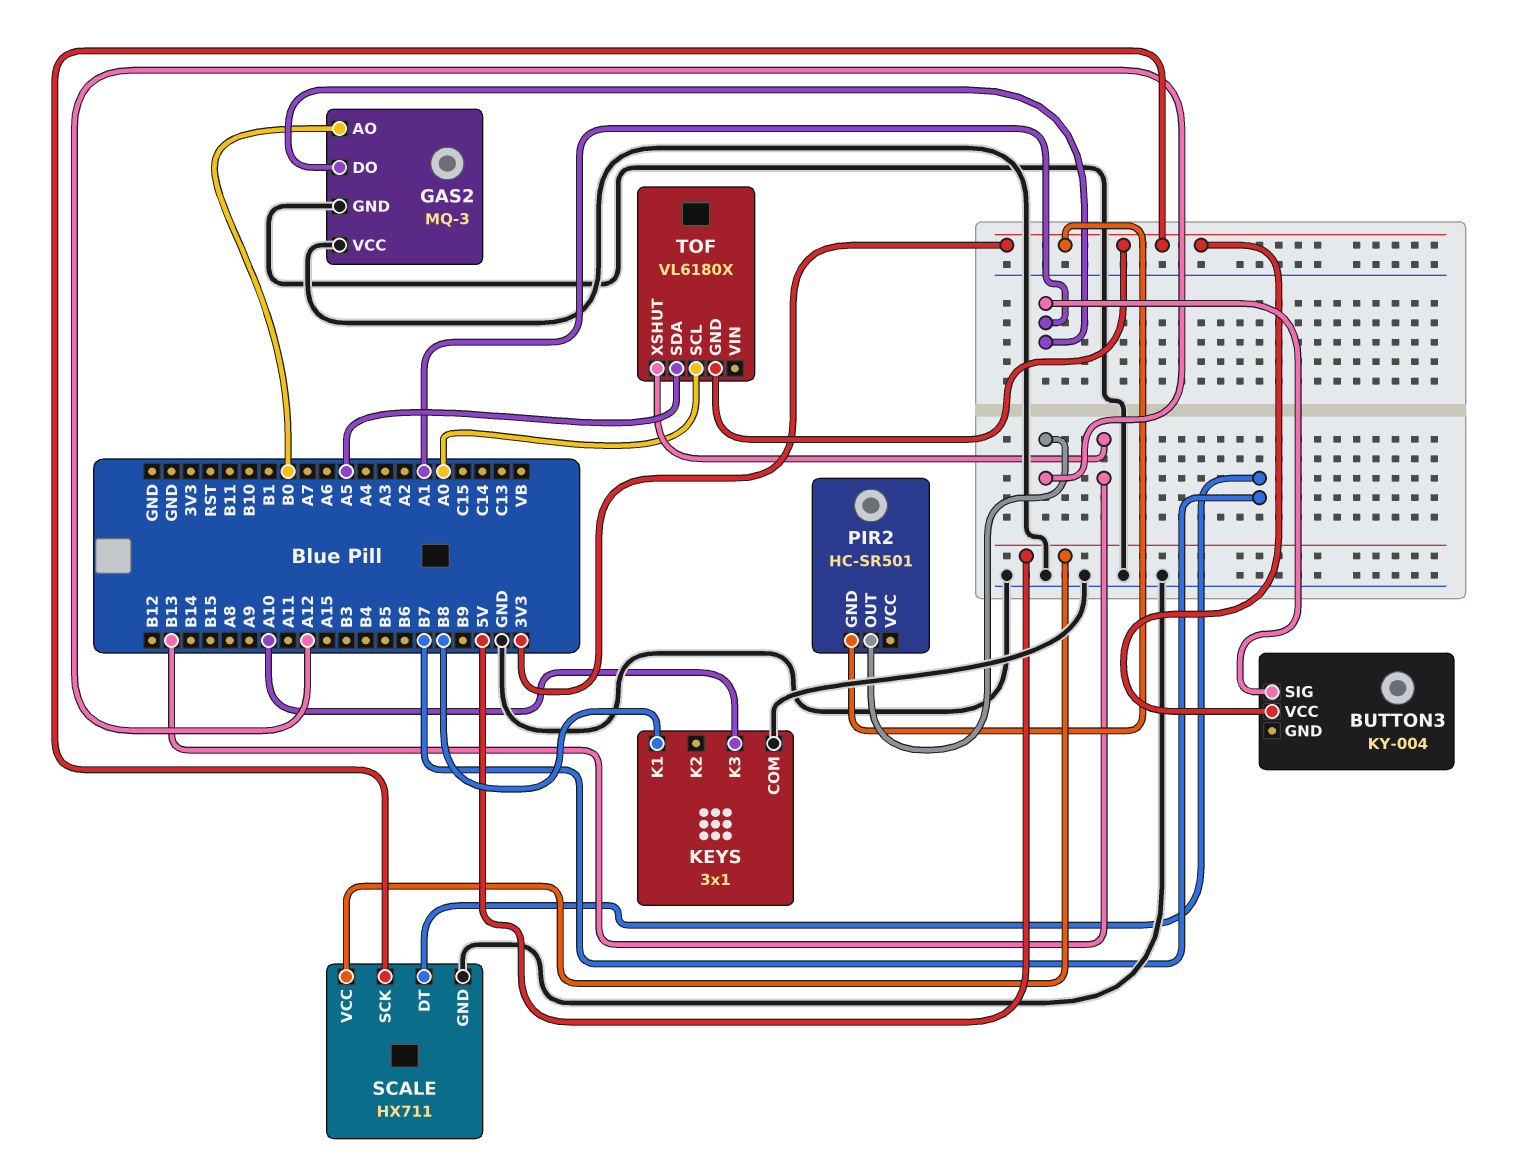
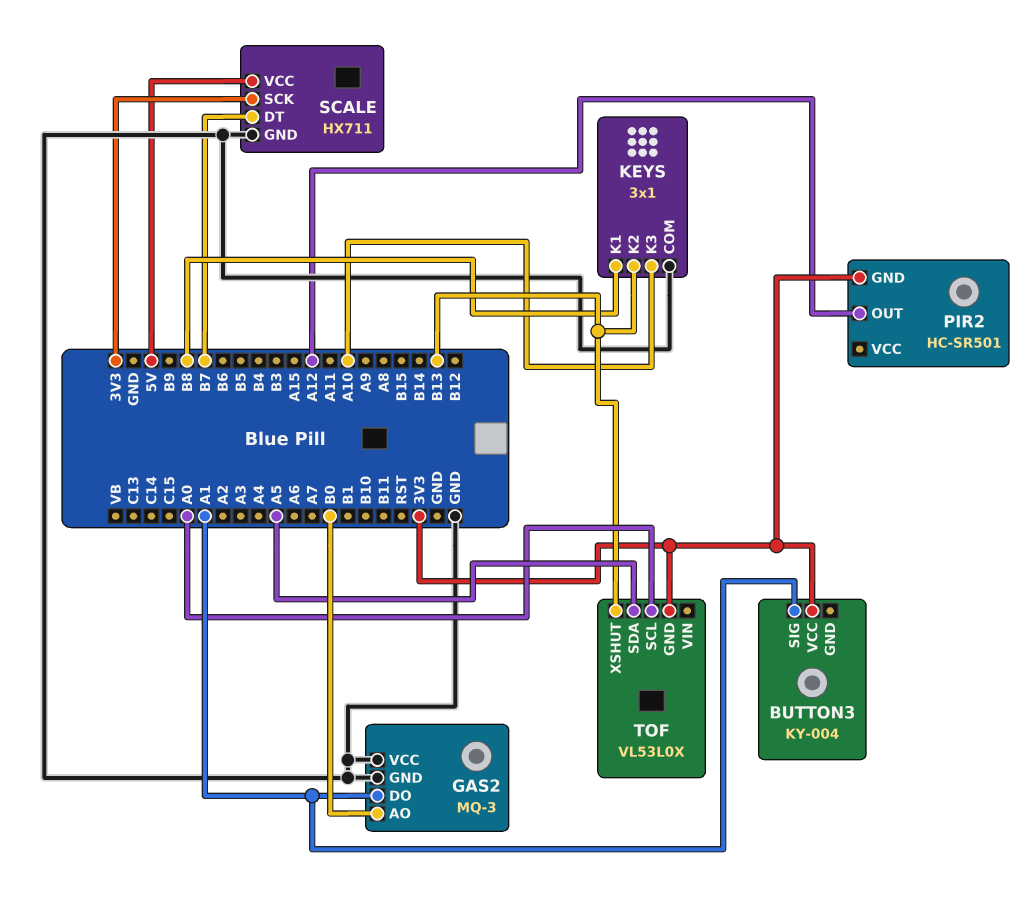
KEYS pin K2: none -> B13
TOF: VL6180X -> VL53L0X

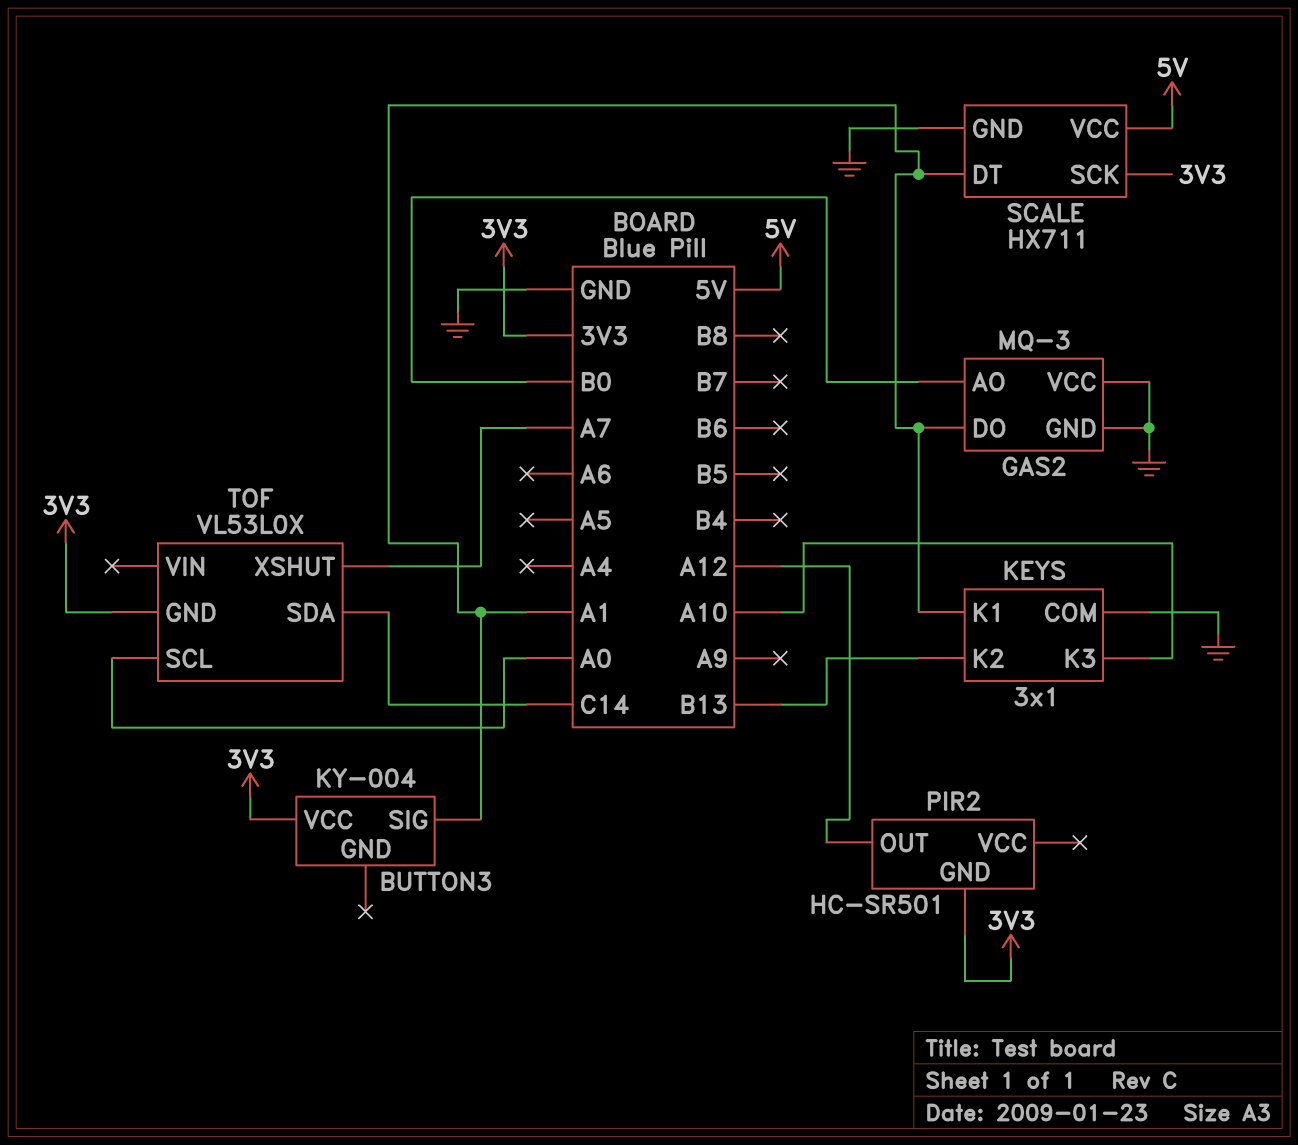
KEYS pin K1: B8 -> A1
SCALE pin DT: B7 -> A1
TOF pin SDA: A5 -> C14
TOF pin XSHUT: B13 -> A7

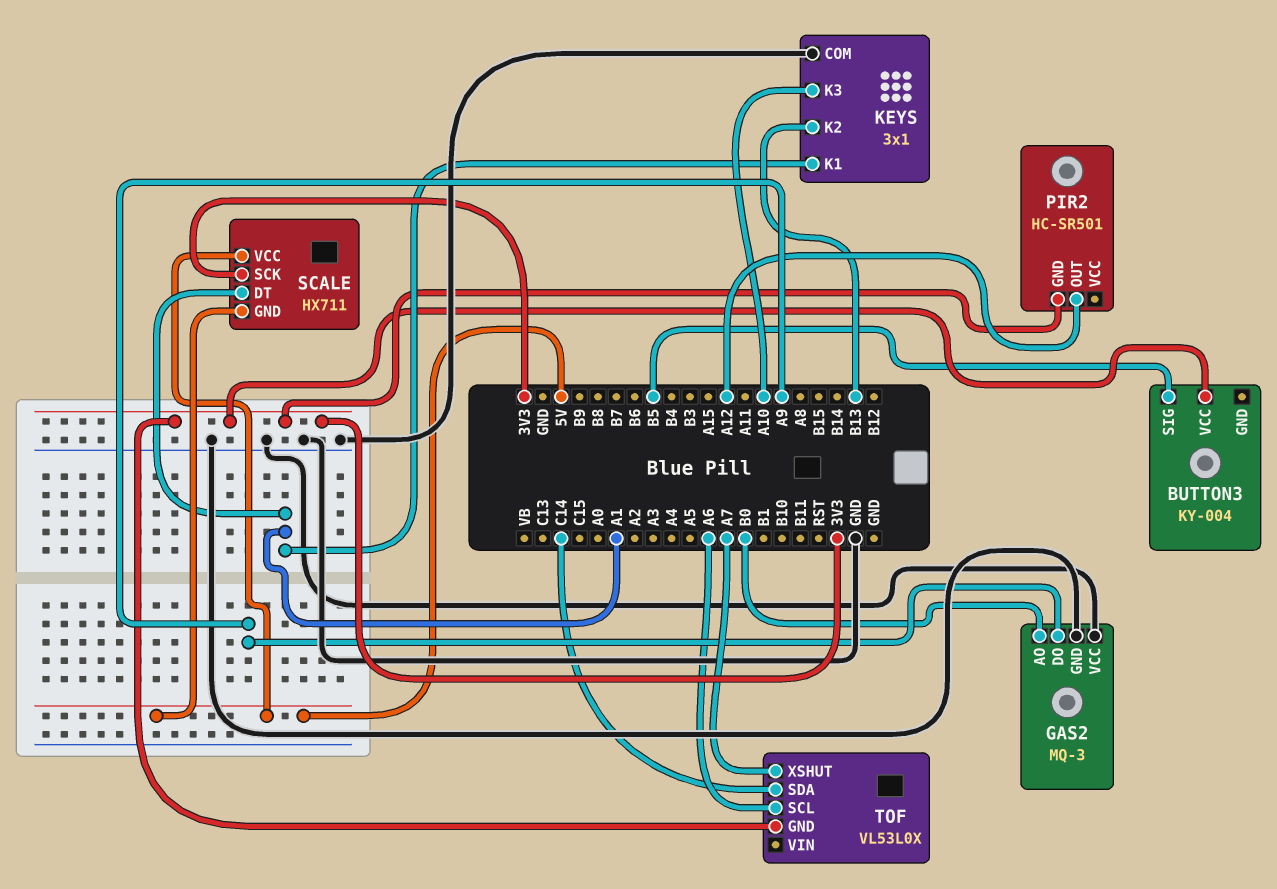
BUTTON3 pin SIG: A1 -> B5
GAS2 pin DO: A1 -> A9
SCALE pin GND: GND -> 5V
TOF pin SCL: A0 -> A6

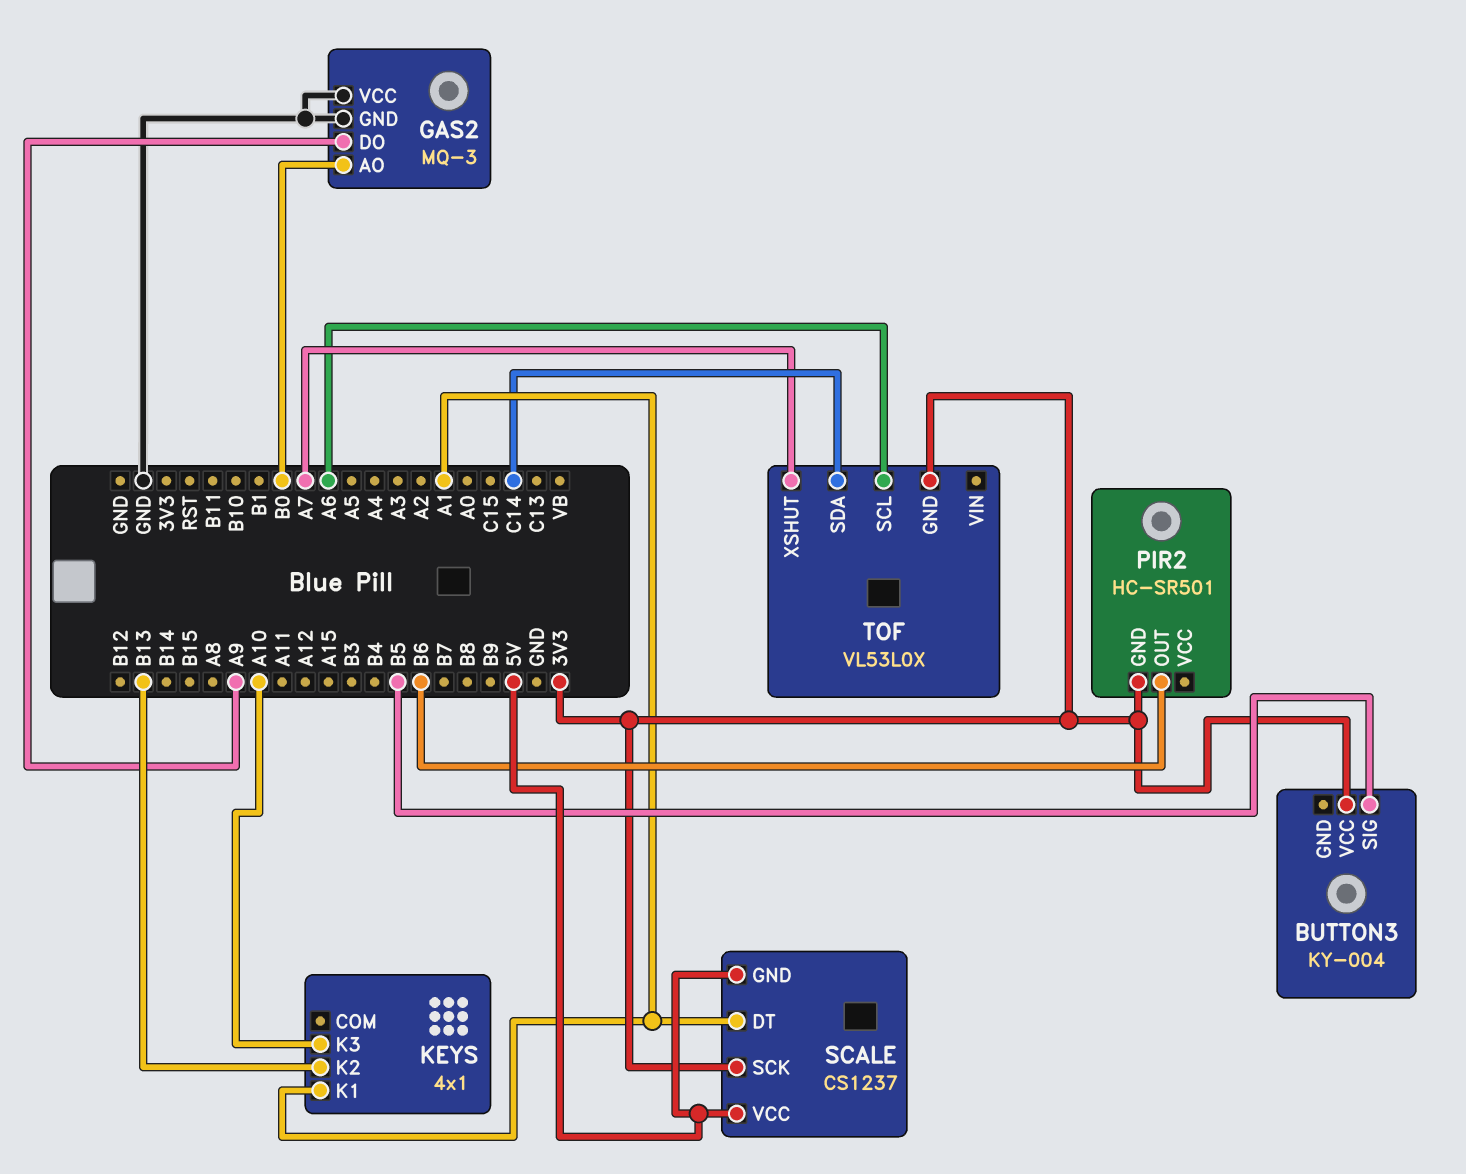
KEYS: 3x1 -> 4x1
KEYS pin COM: GND -> none
PIR2 pin OUT: A12 -> B6
SCALE: HX711 -> CS1237

